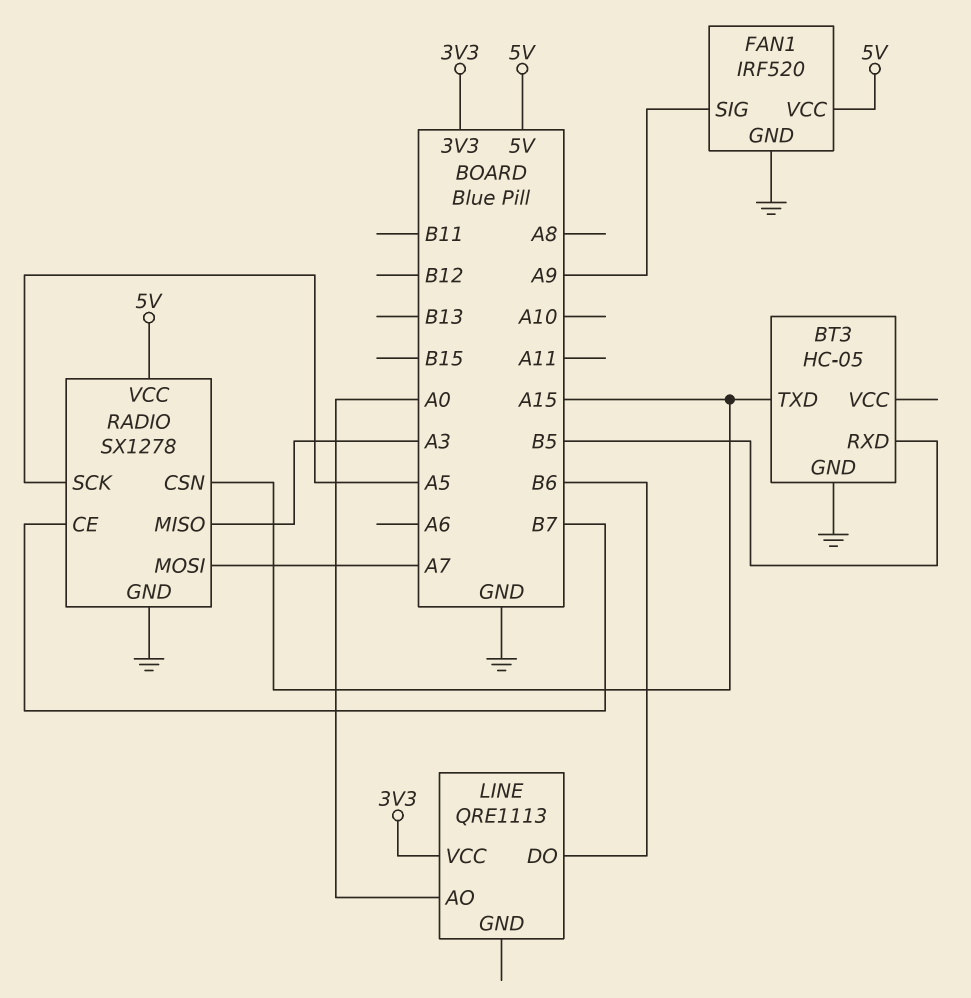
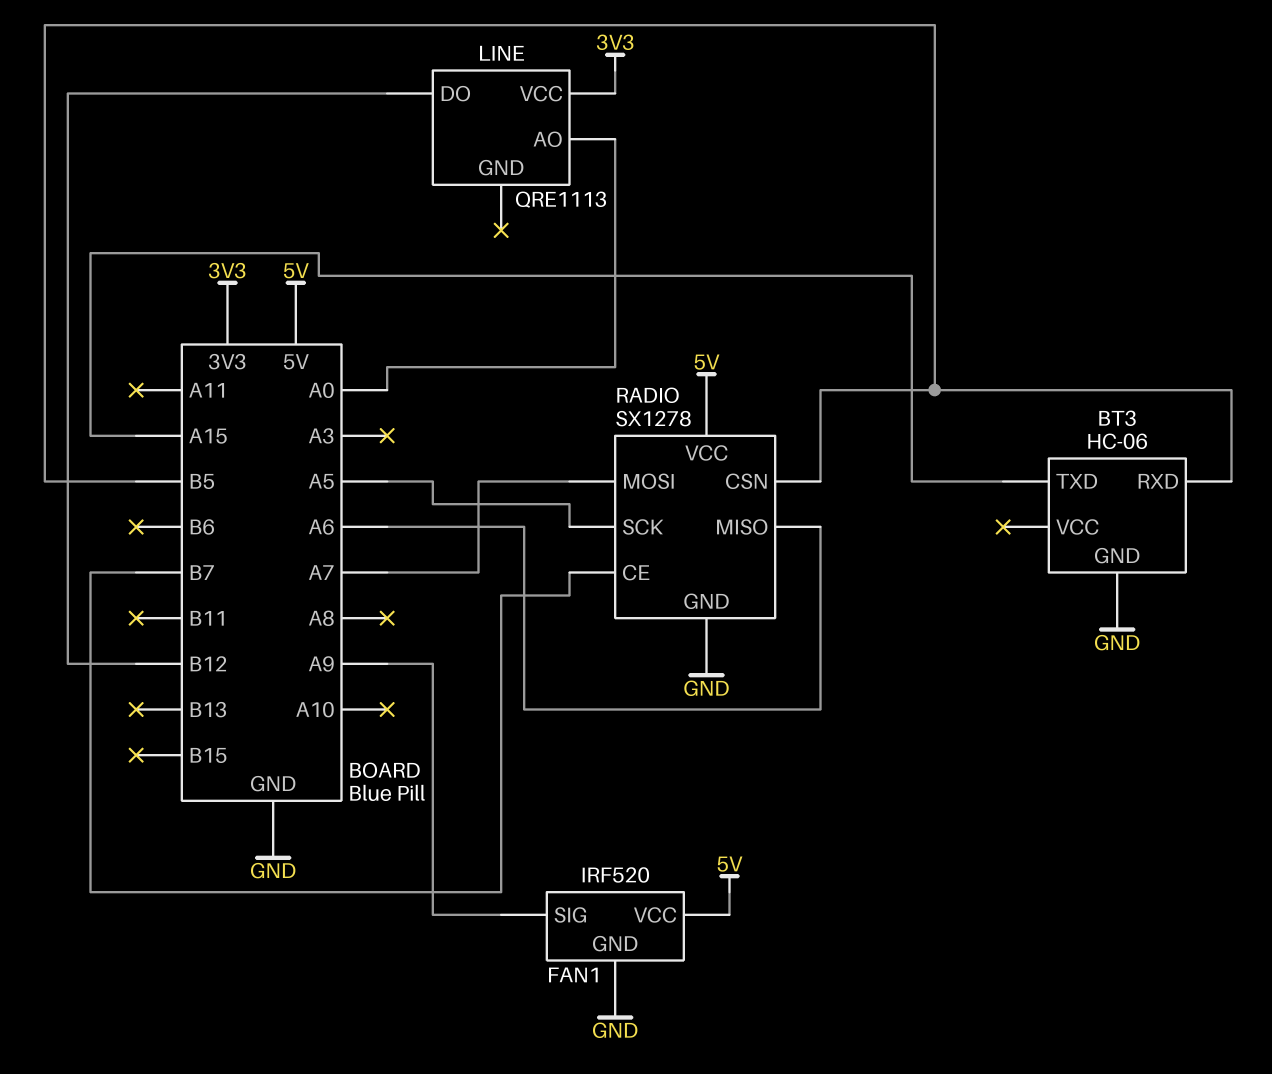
BT3: HC-05 -> HC-06
LINE pin DO: B6 -> B12
RADIO pin CSN: A15 -> B5
RADIO pin MISO: A3 -> A6

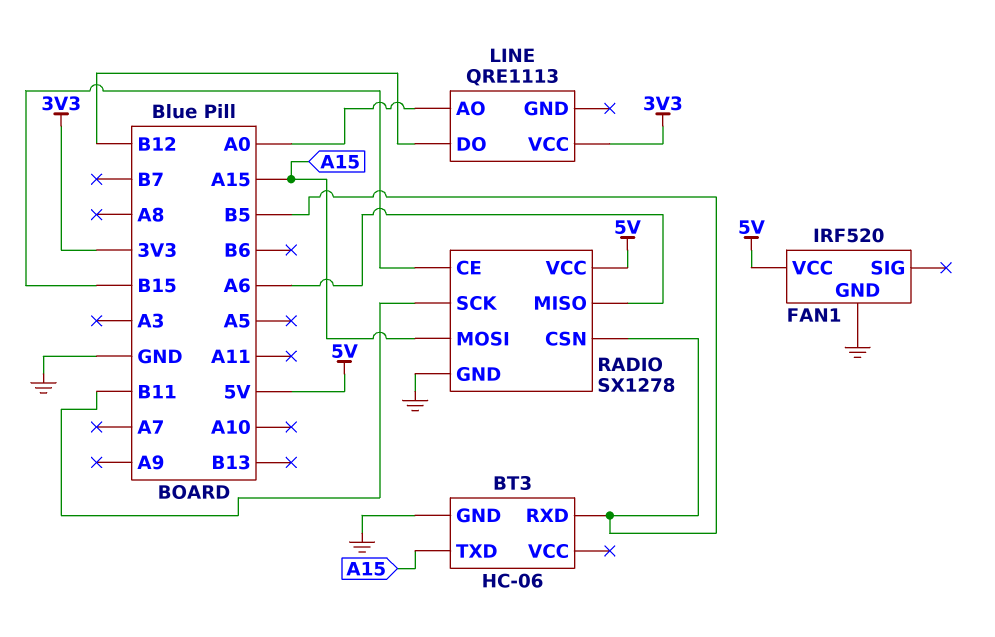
FAN1 pin SIG: A9 -> none
RADIO pin CE: B7 -> B15
RADIO pin MOSI: A7 -> A15
RADIO pin SCK: A5 -> B11

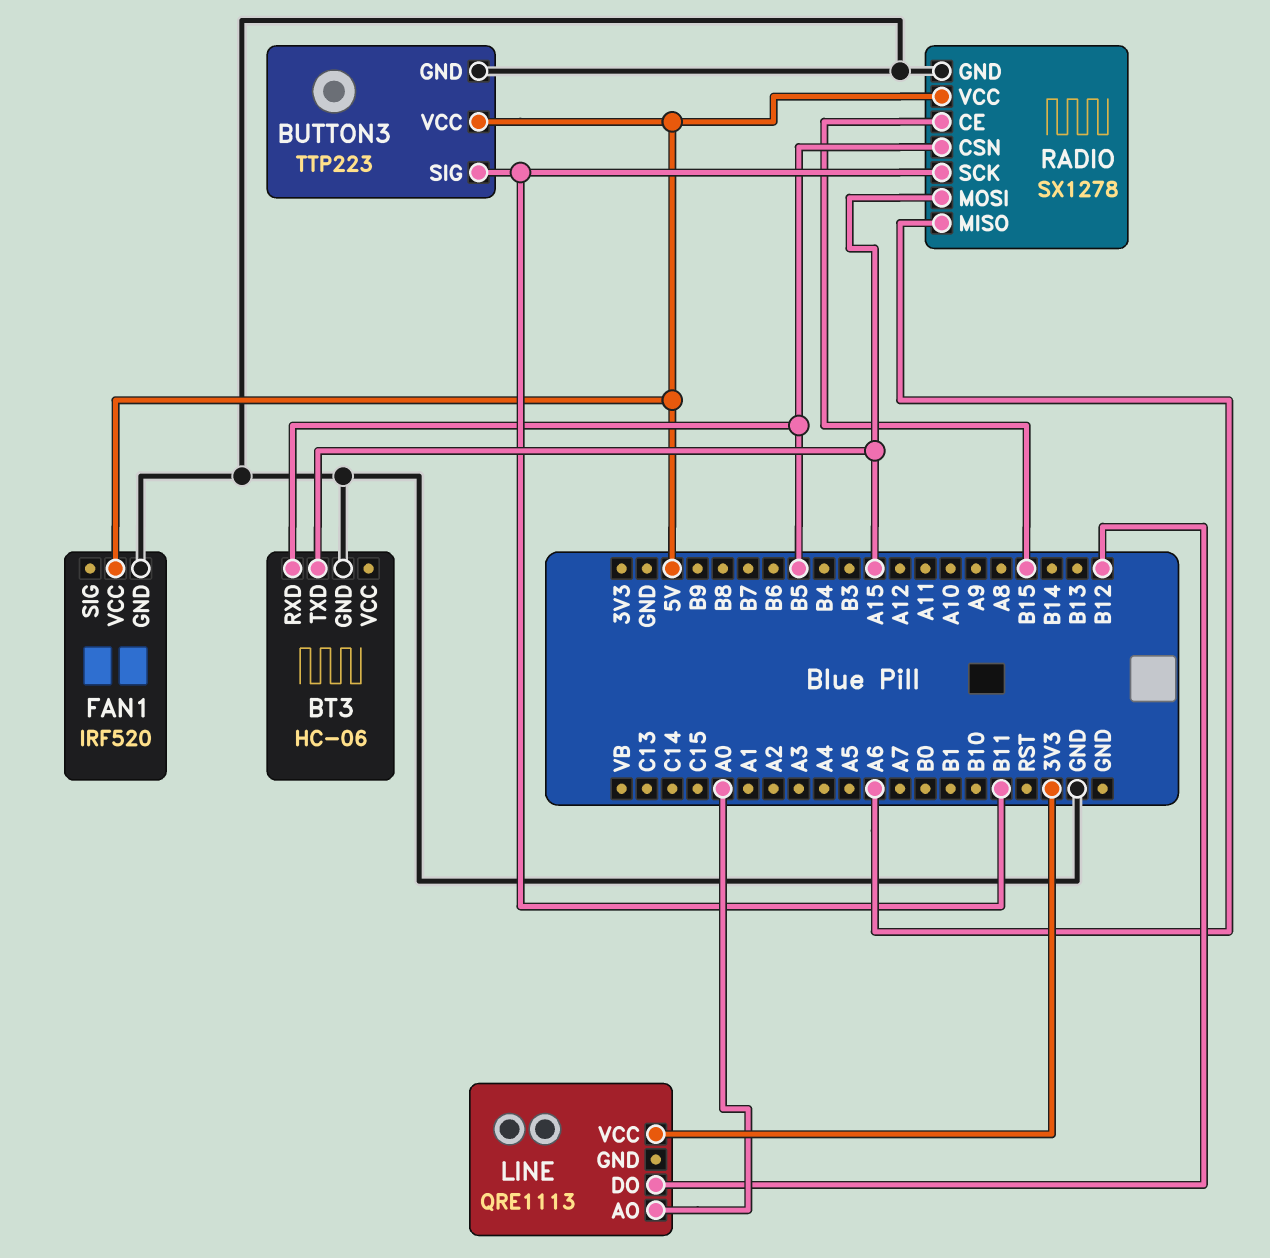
BUTTON3: none -> TTP223
BUTTON3 pin GND: none -> GND
BUTTON3 pin SIG: none -> B11
BUTTON3 pin VCC: none -> 5V

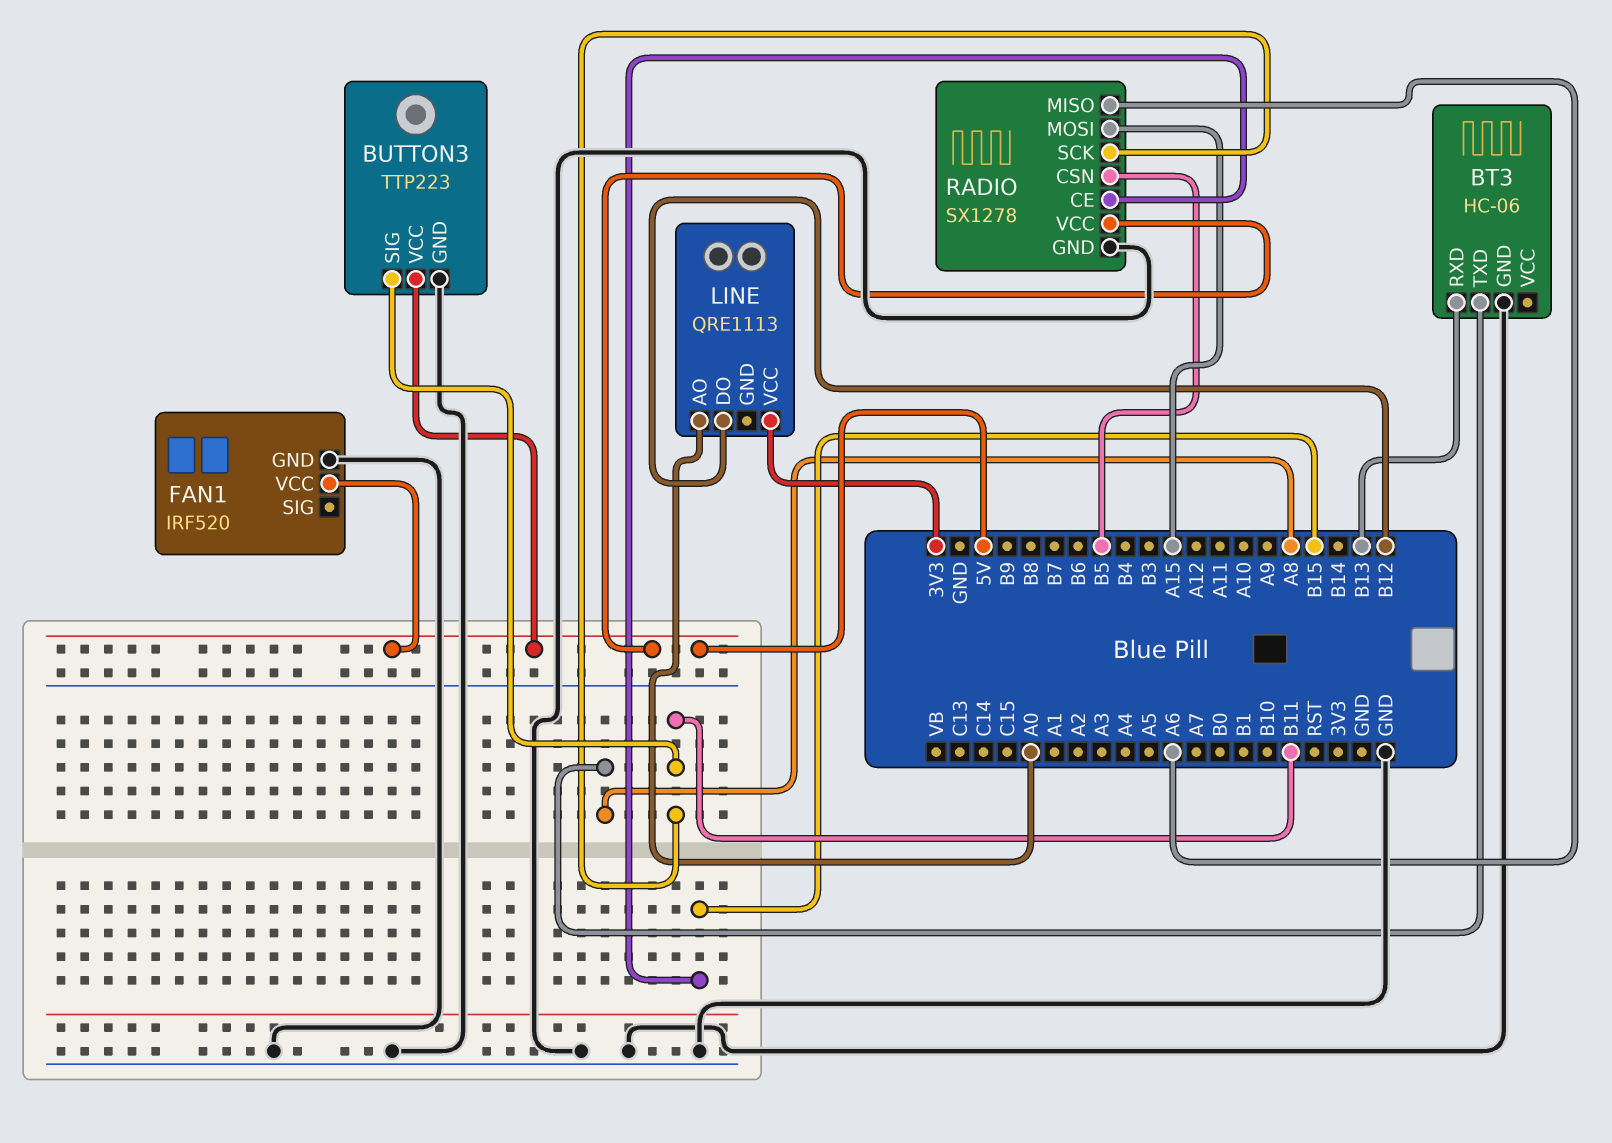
BT3 pin RXD: B5 -> B13
BT3 pin TXD: A15 -> A8

